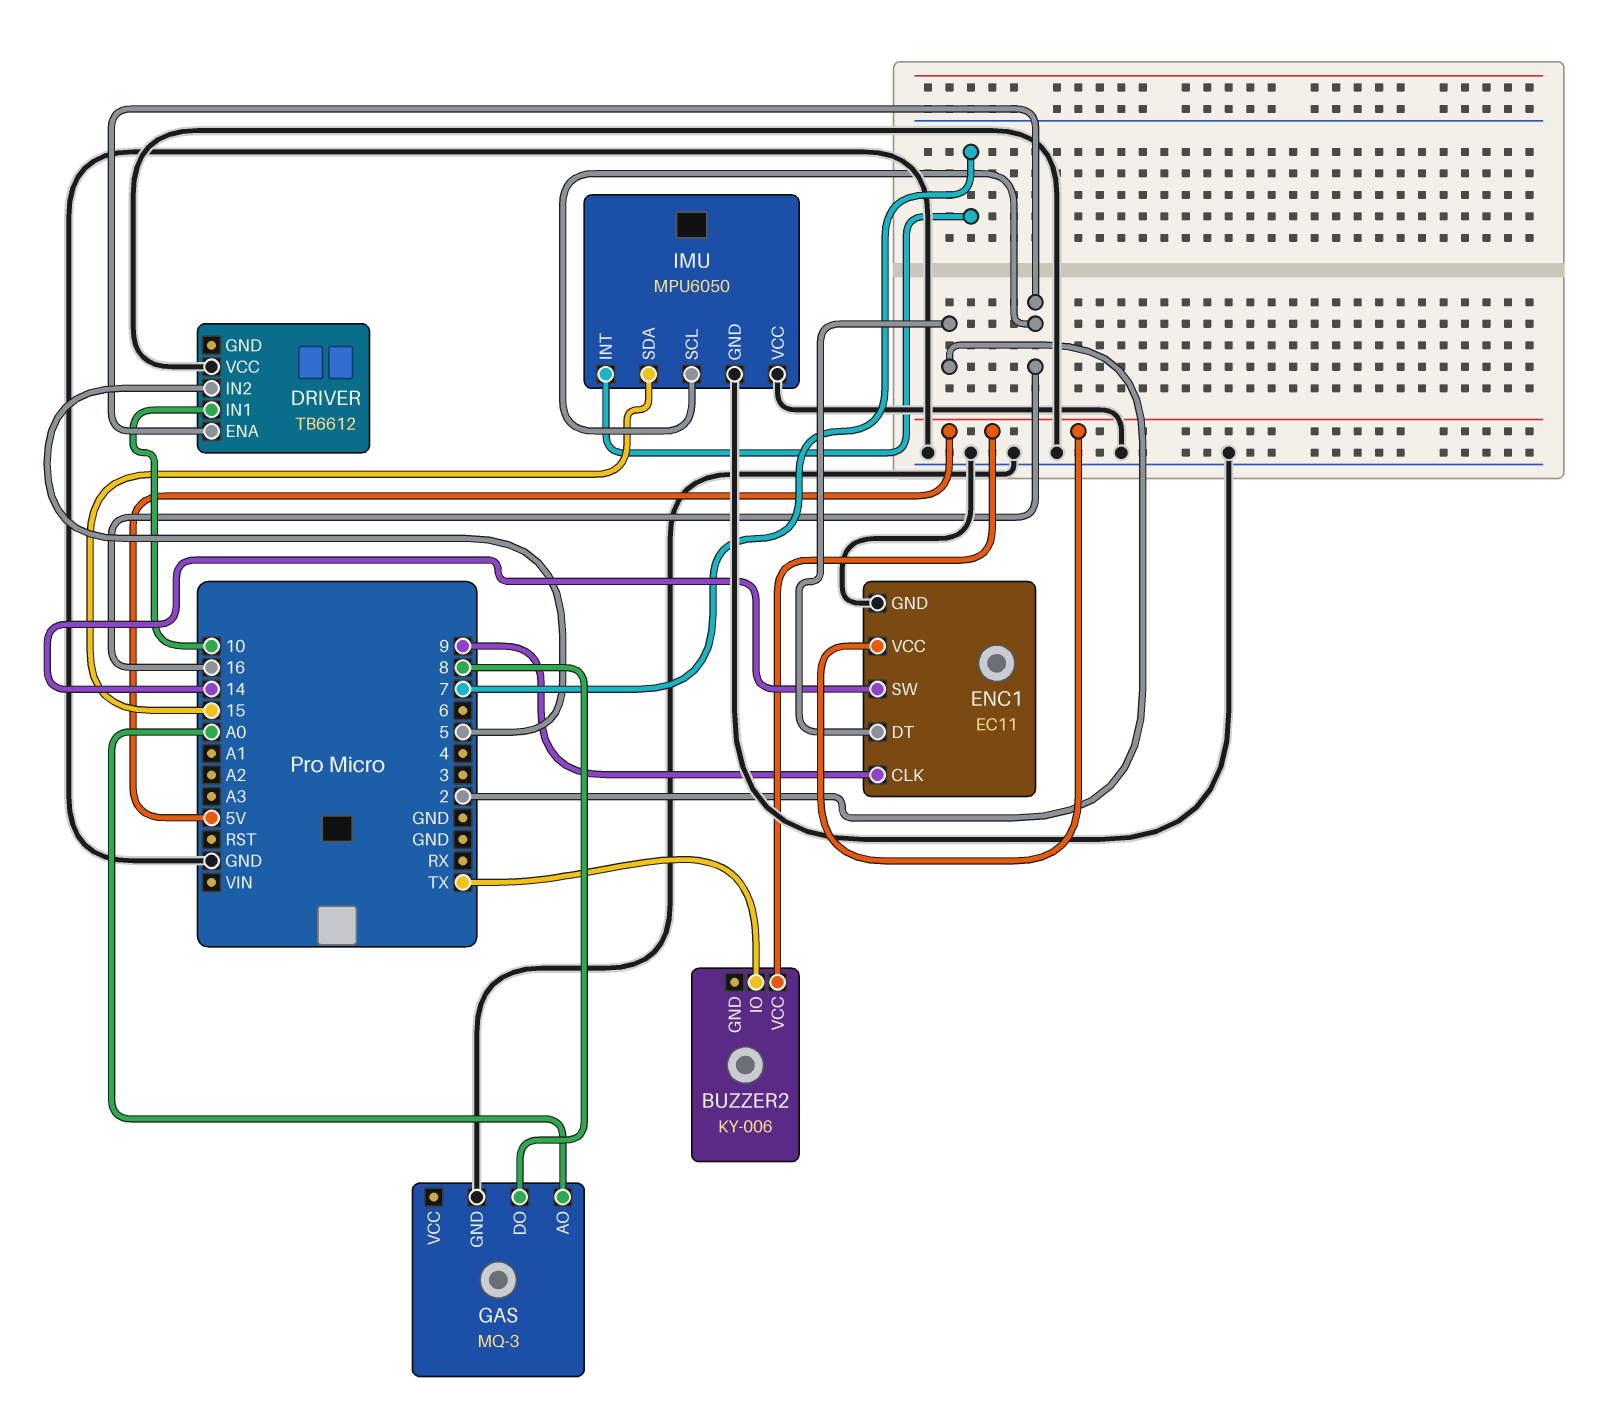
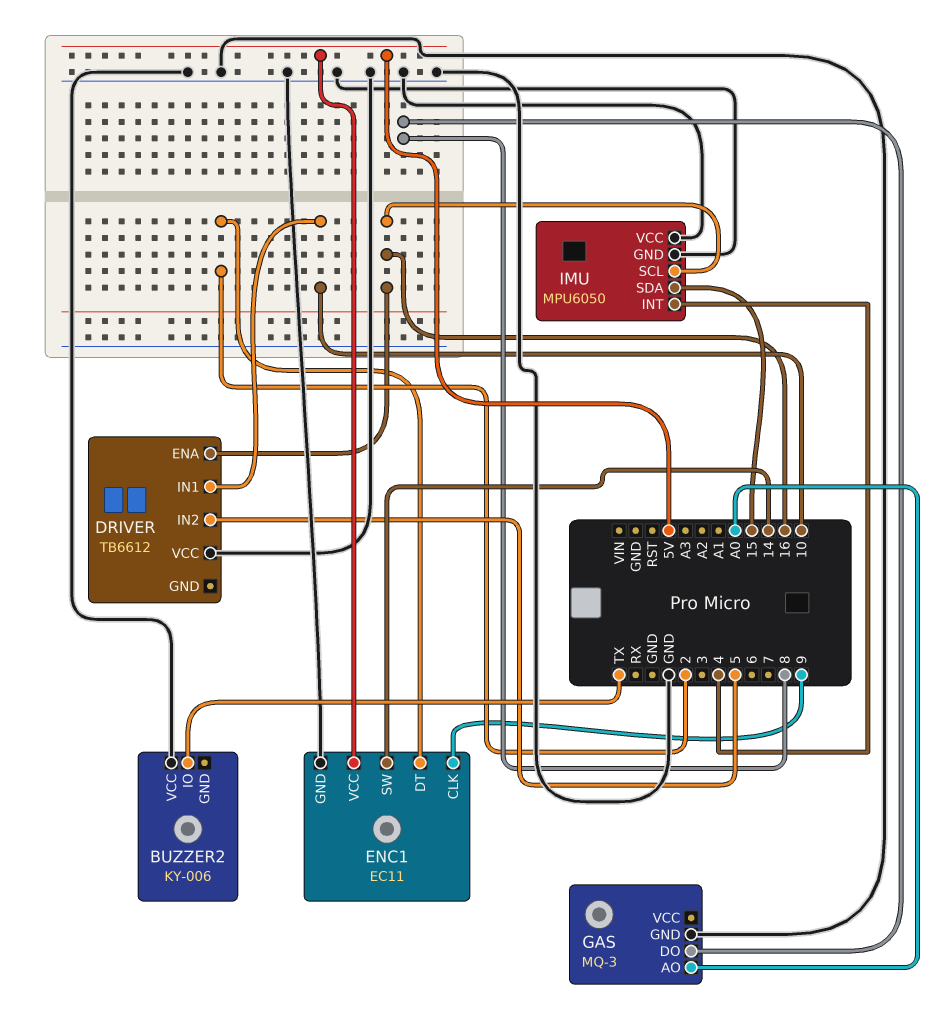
BUZZER2 pin VCC: 5V -> GND
IMU pin INT: 7 -> 4

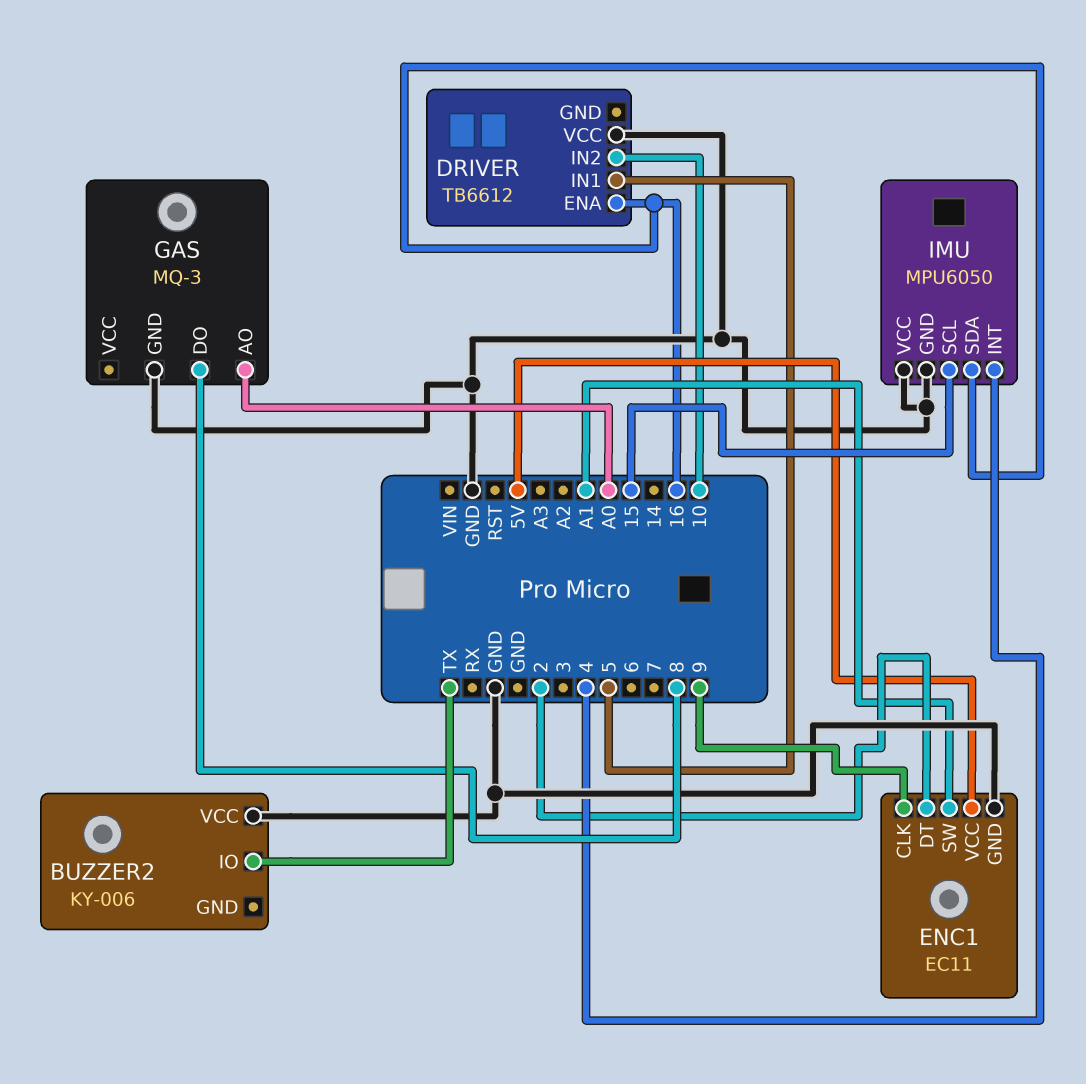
DRIVER pin IN1: 10 -> 5
DRIVER pin IN2: 5 -> 10
ENC1 pin SW: 14 -> A1
IMU pin SCL: 16 -> 15
IMU pin SDA: 15 -> 16

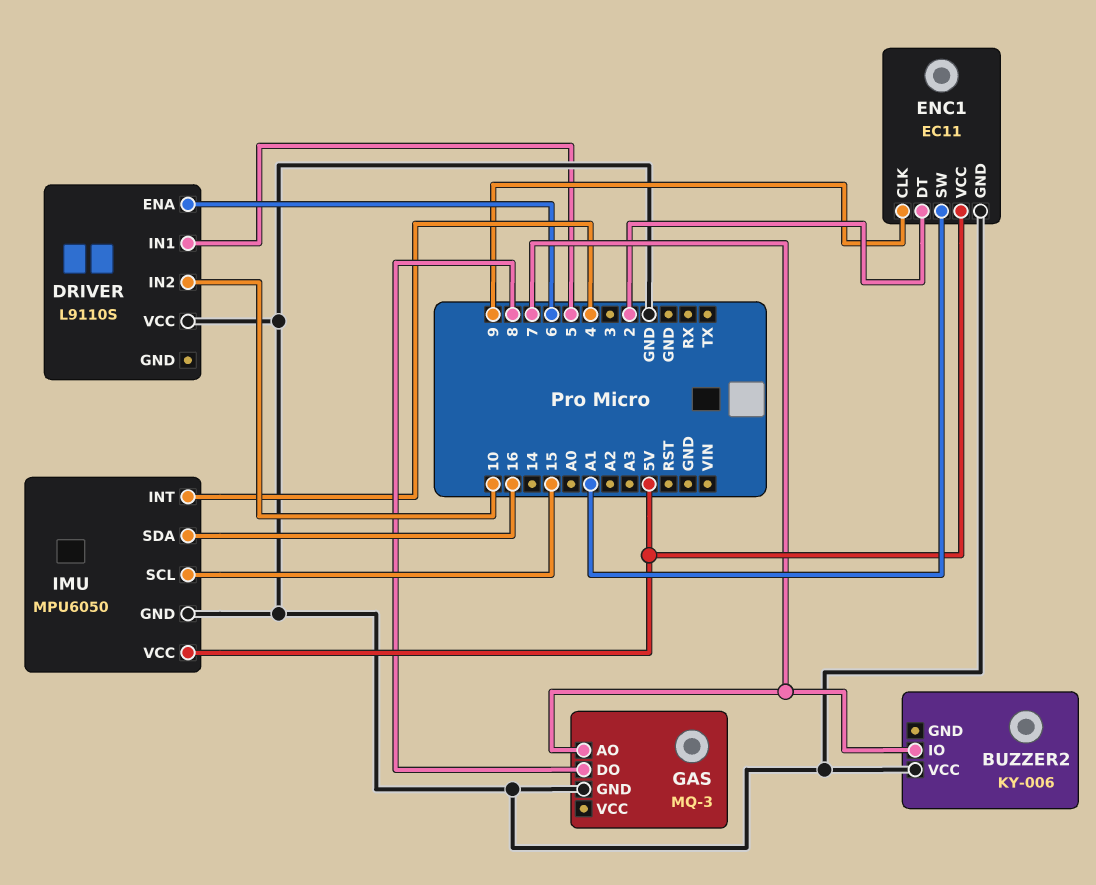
BUZZER2 pin IO: TX -> 7
DRIVER: TB6612 -> L9110S
DRIVER pin ENA: 16 -> 6
GAS pin AO: A0 -> 7
IMU pin VCC: GND -> 5V

